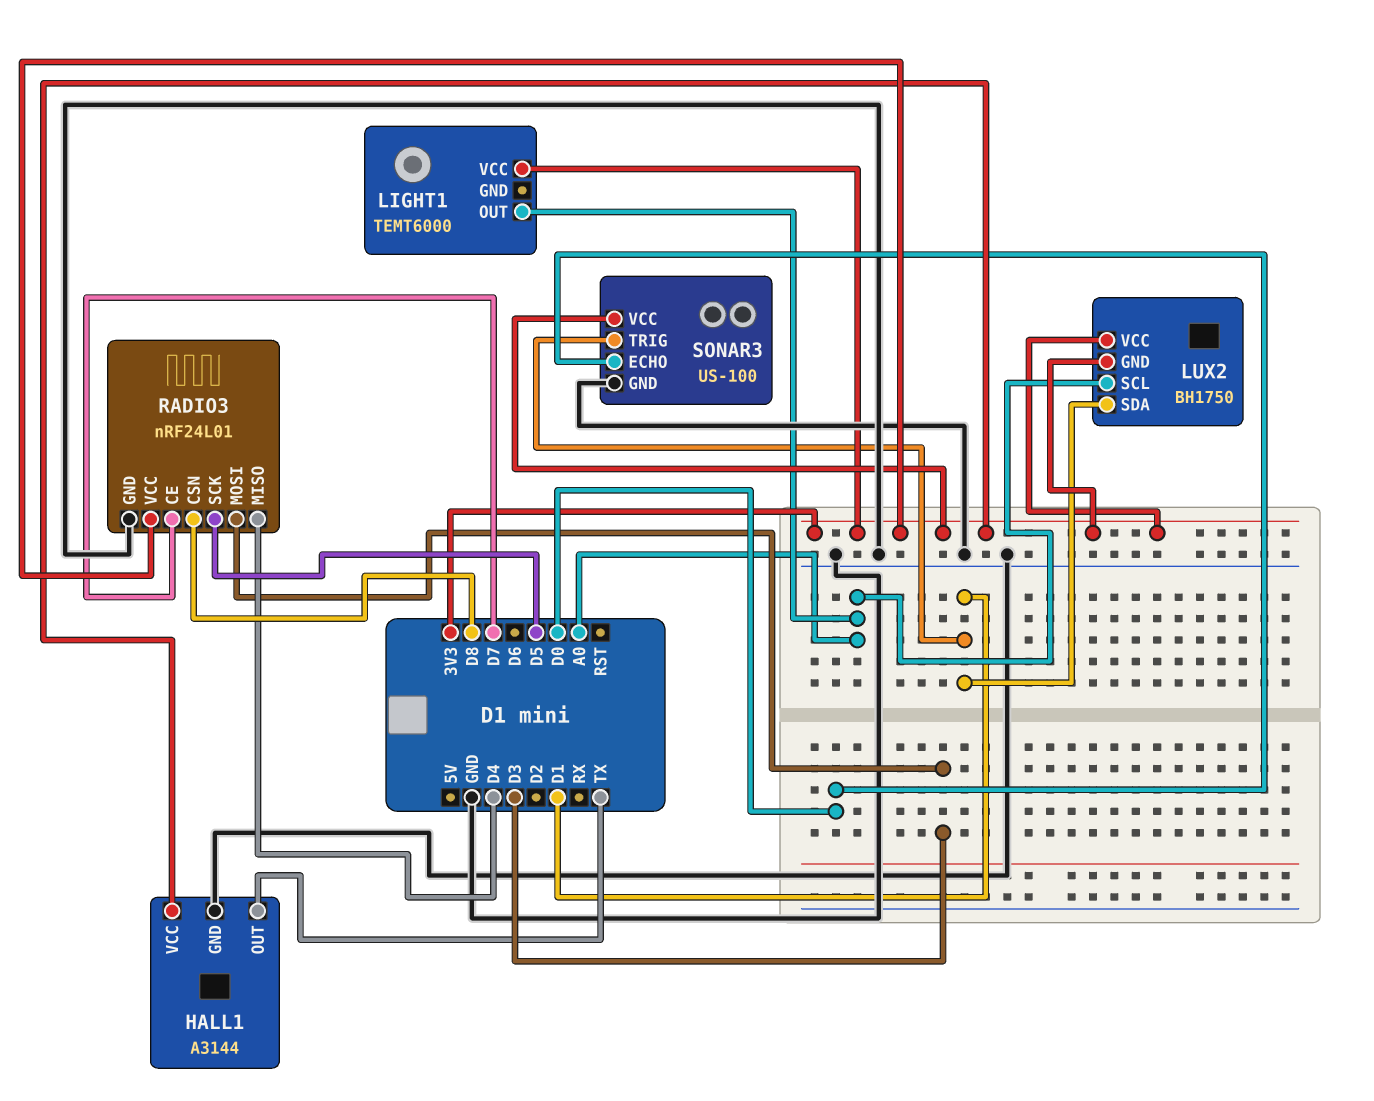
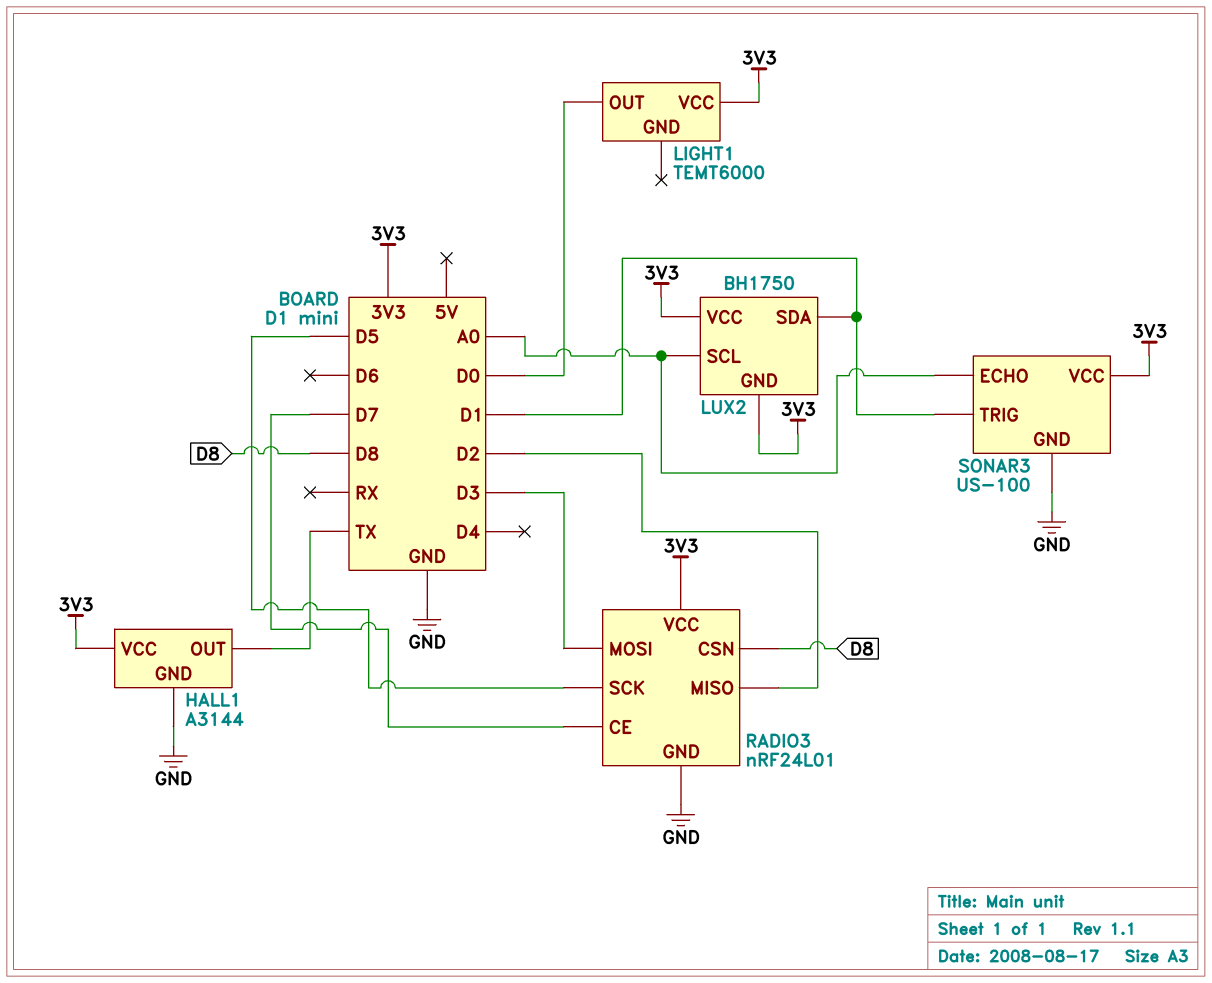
LIGHT1 pin OUT: A0 -> D0
RADIO3 pin MISO: D4 -> D2
SONAR3 pin ECHO: D0 -> A0

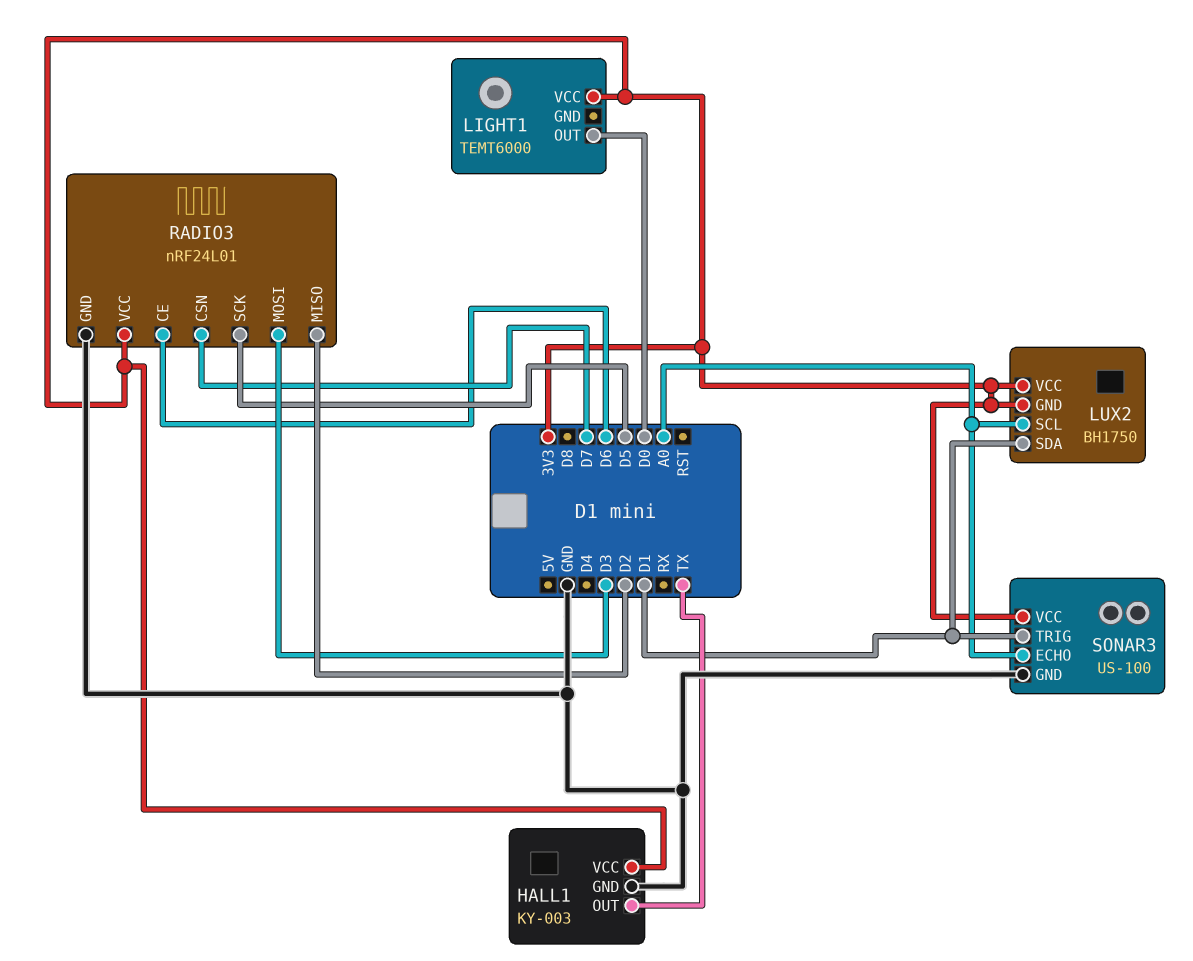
HALL1: A3144 -> KY-003
RADIO3 pin CE: D7 -> D6
RADIO3 pin CSN: D8 -> D7

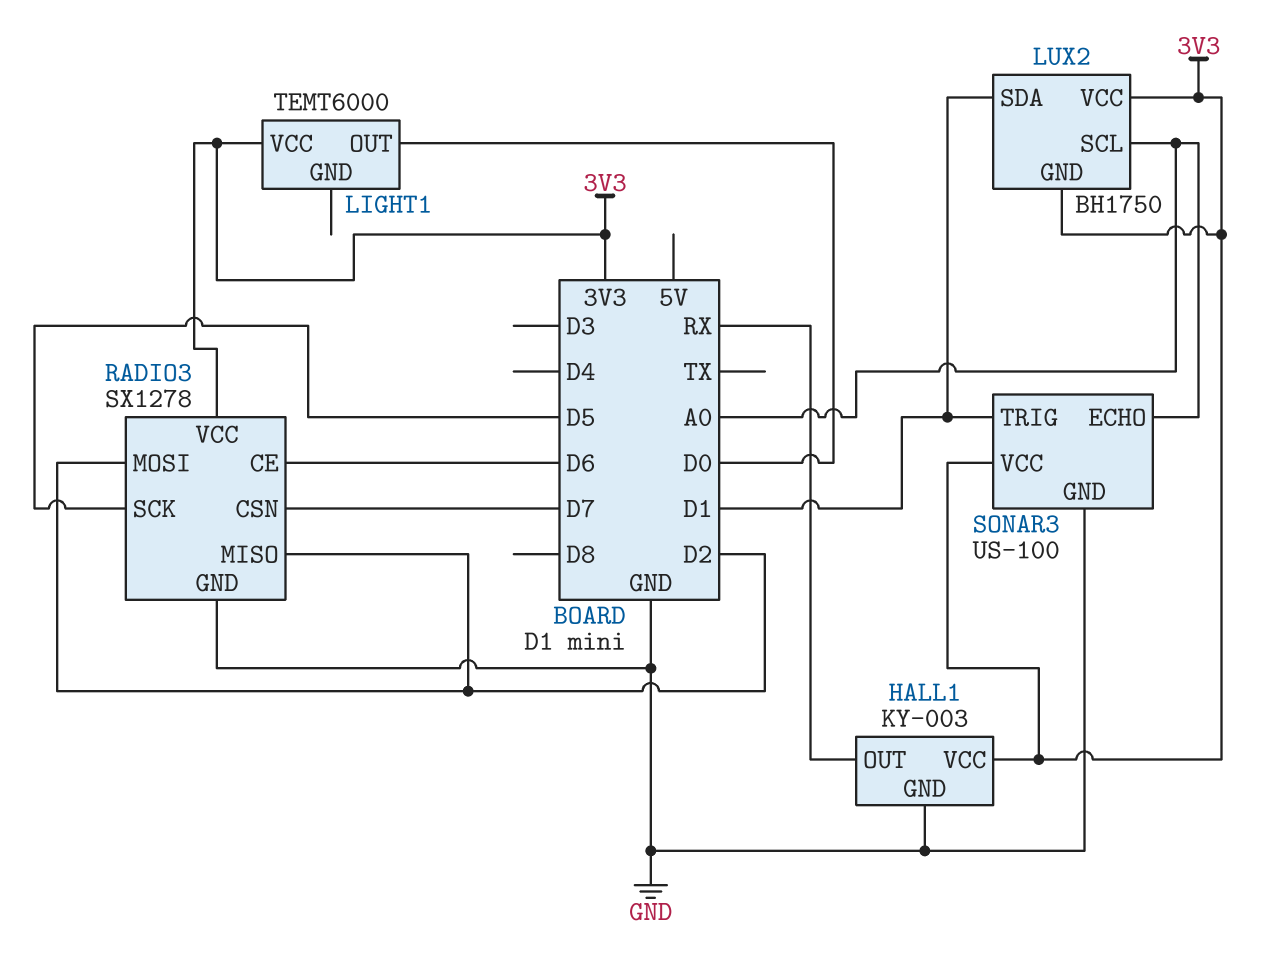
HALL1 pin OUT: TX -> RX
RADIO3: nRF24L01 -> SX1278
RADIO3 pin MOSI: D3 -> D2

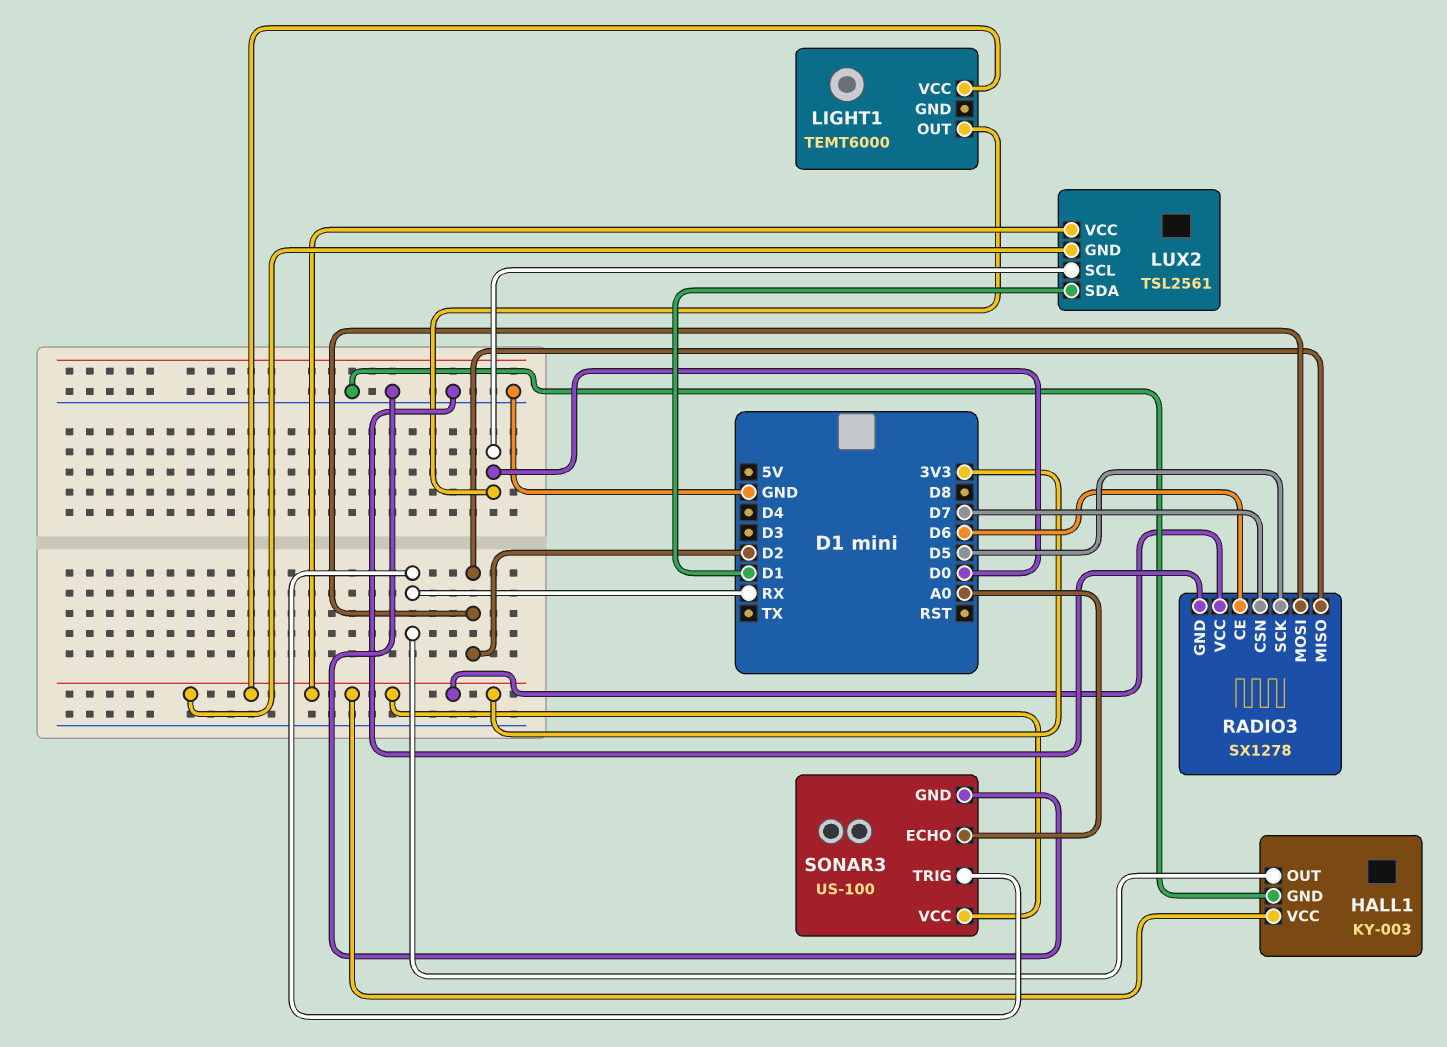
LUX2: BH1750 -> TSL2561
LUX2 pin SCL: A0 -> D0
SONAR3 pin TRIG: D1 -> RX

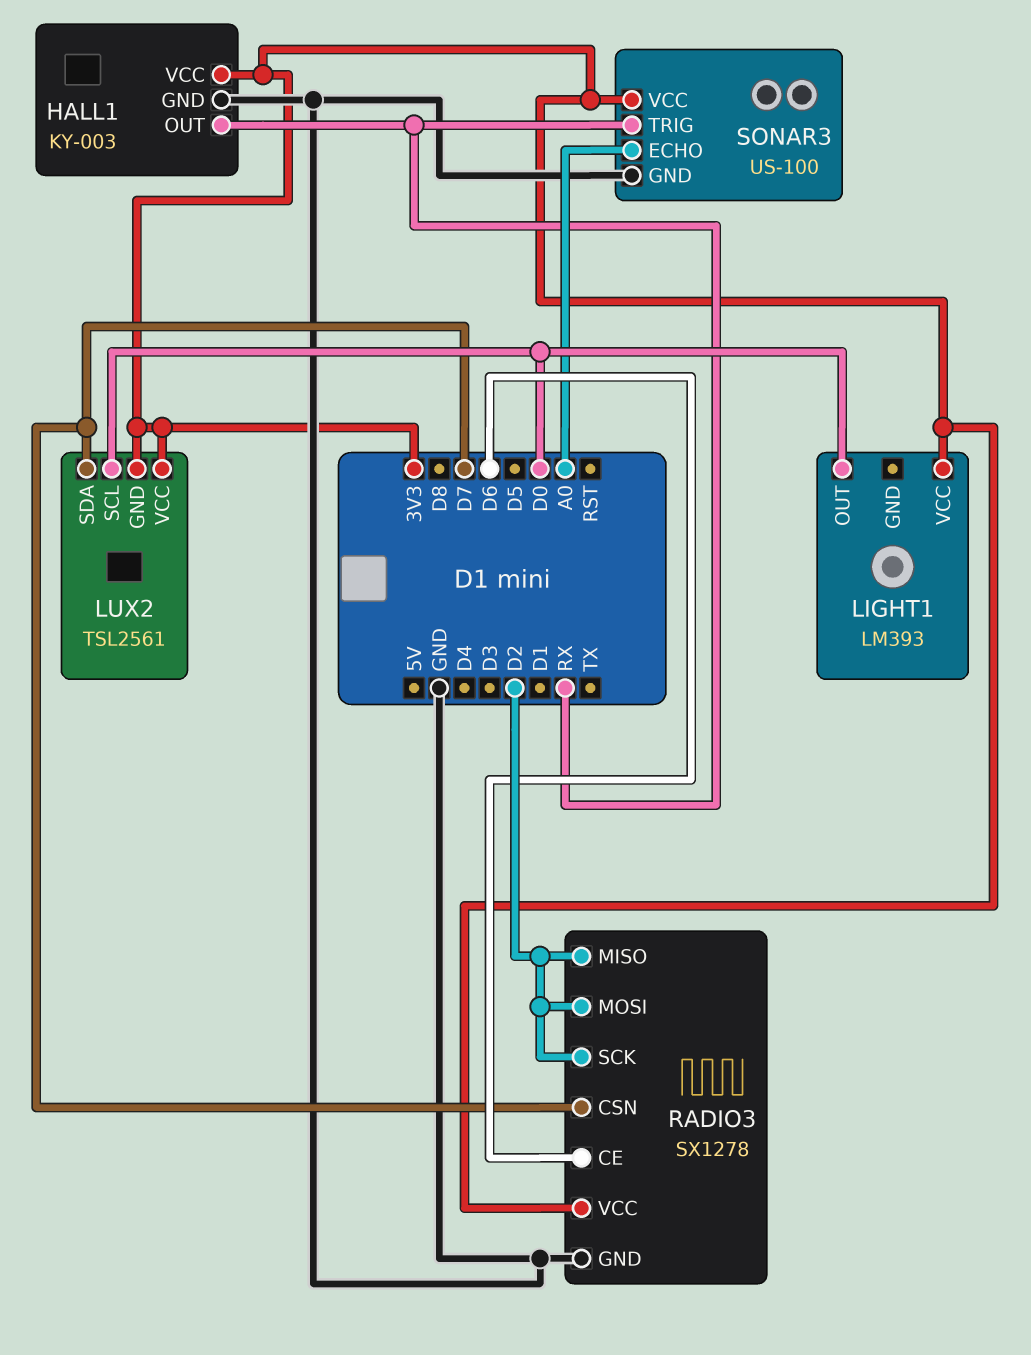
LIGHT1: TEMT6000 -> LM393
LUX2 pin SDA: D1 -> D7
RADIO3 pin SCK: D5 -> D2

